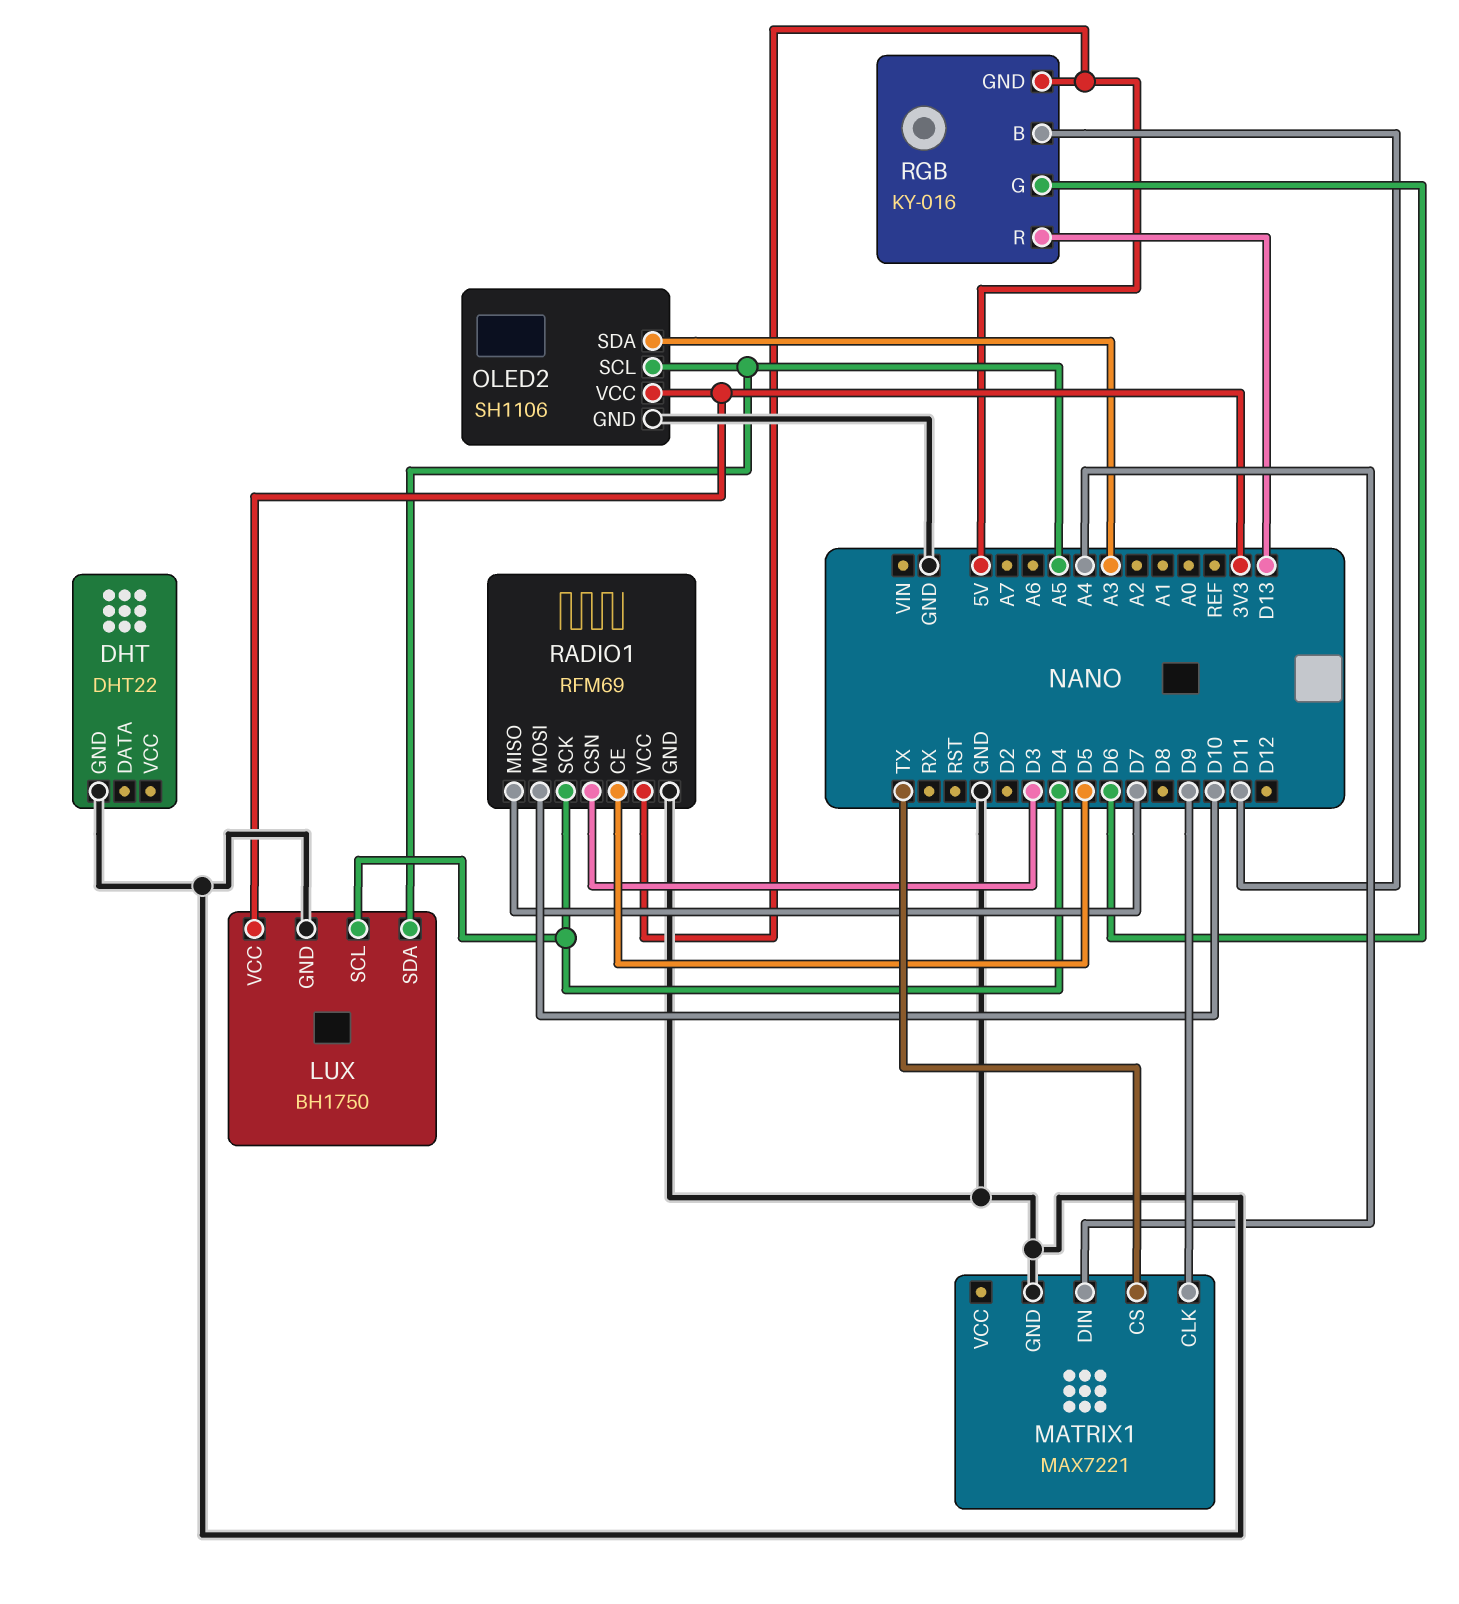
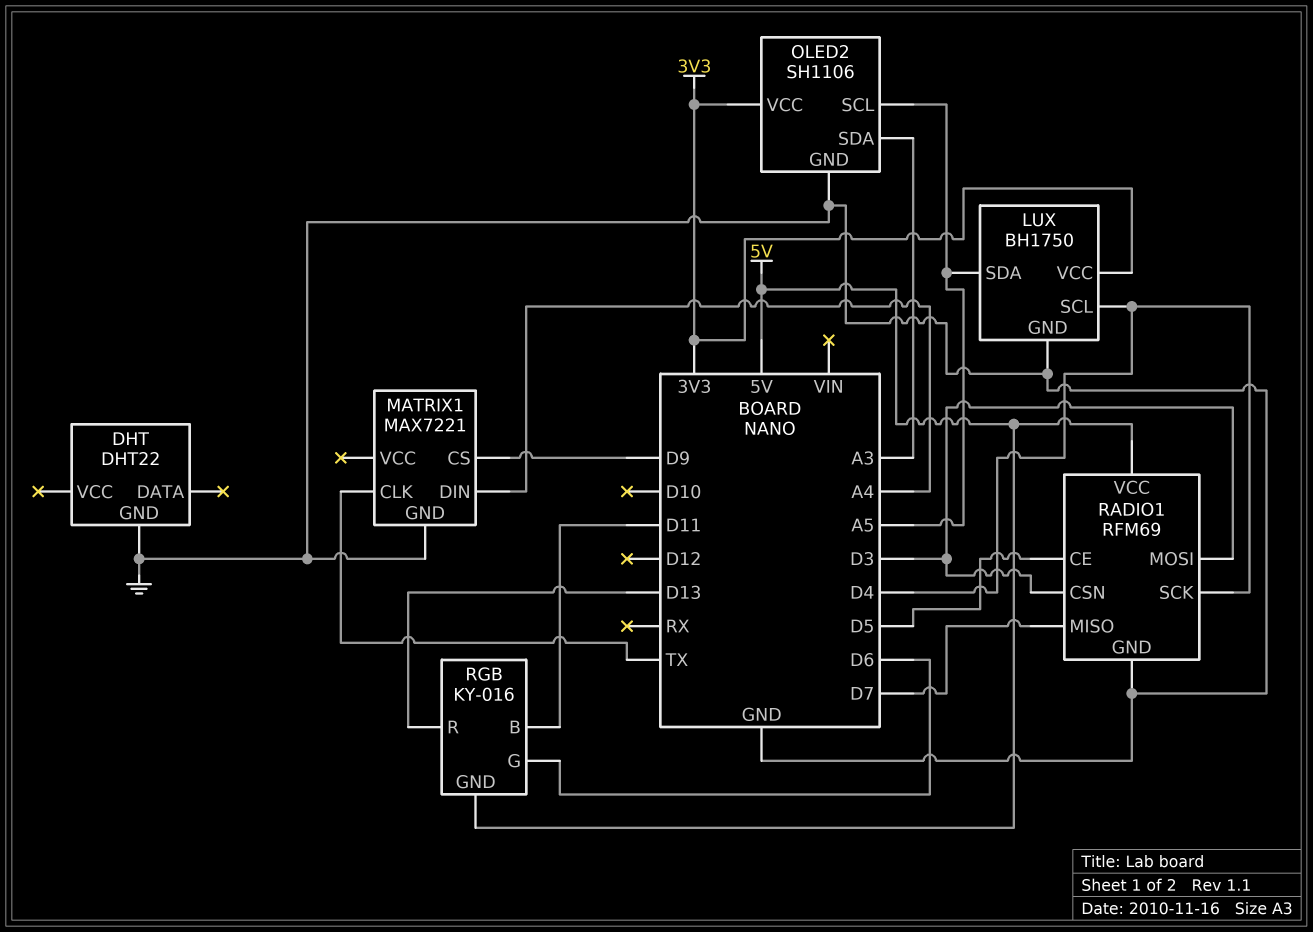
MATRIX1 pin CLK: D9 -> TX
MATRIX1 pin CS: TX -> D9
RADIO1 pin MOSI: D10 -> D3

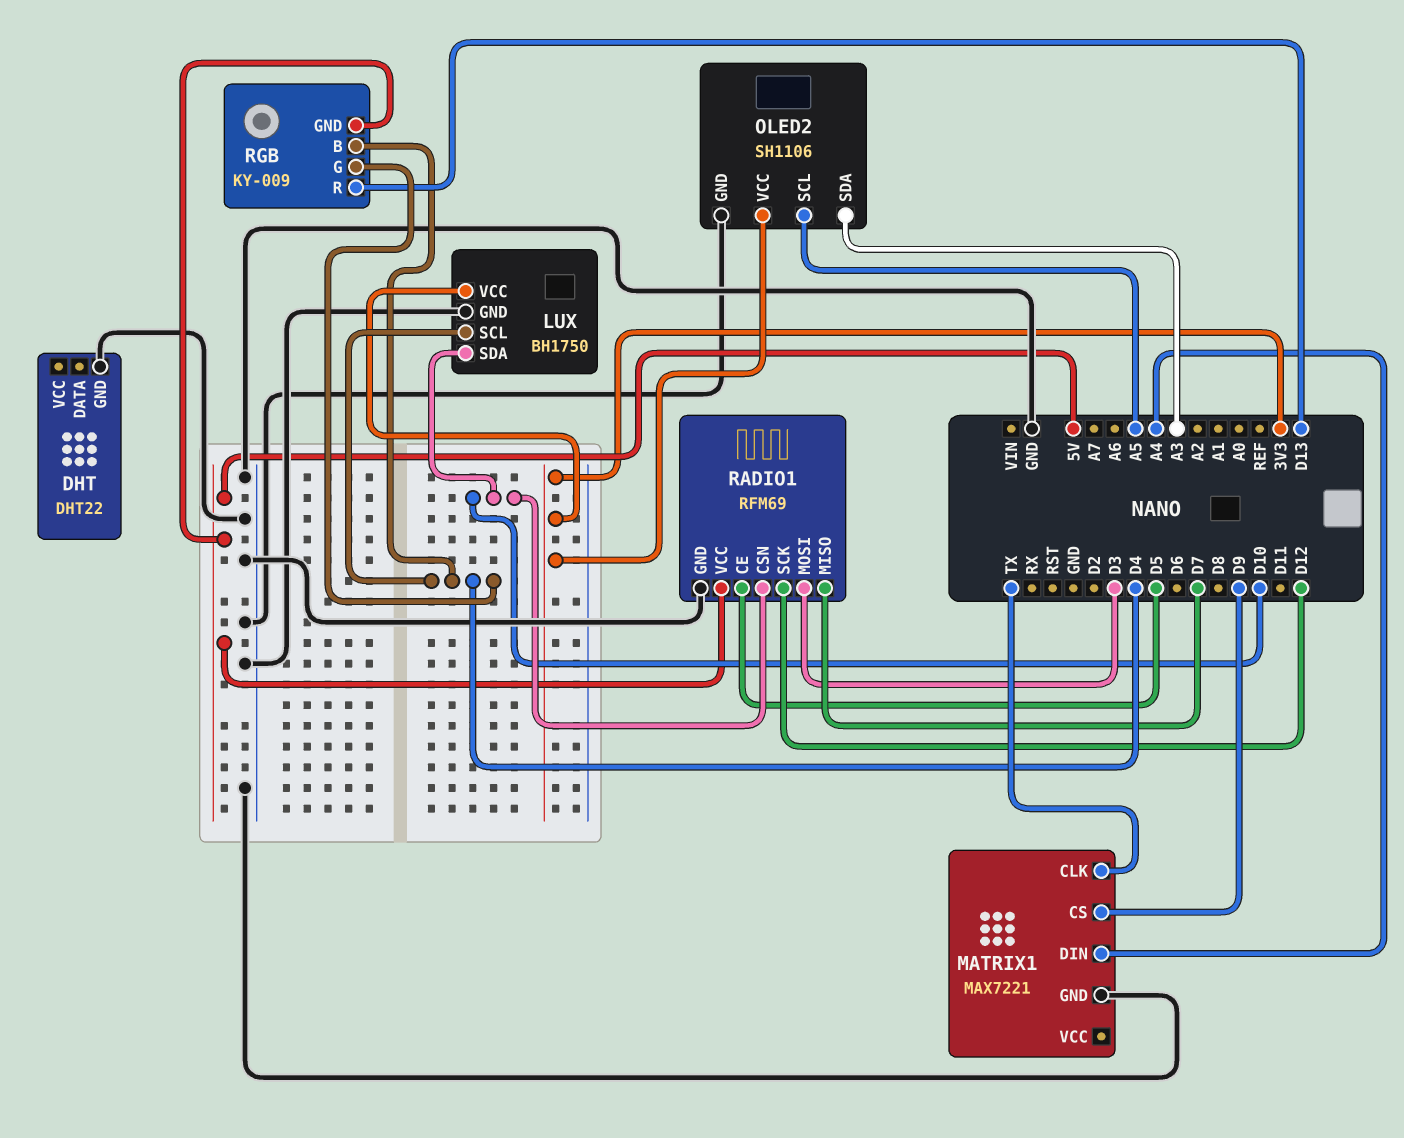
LUX pin SDA: A5 -> D10
RADIO1 pin CSN: D3 -> D10
RADIO1 pin SCK: D4 -> D12
RGB: KY-016 -> KY-009
RGB pin B: D11 -> D4
RGB pin G: D6 -> D4

